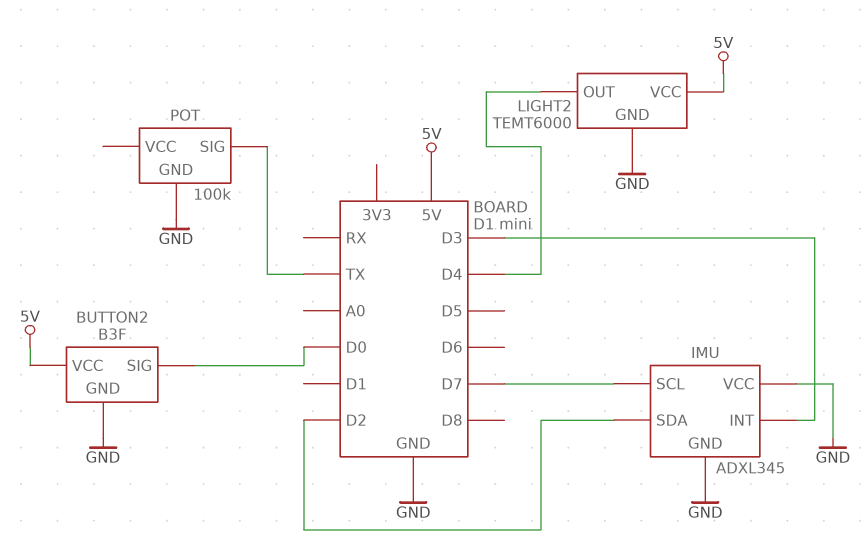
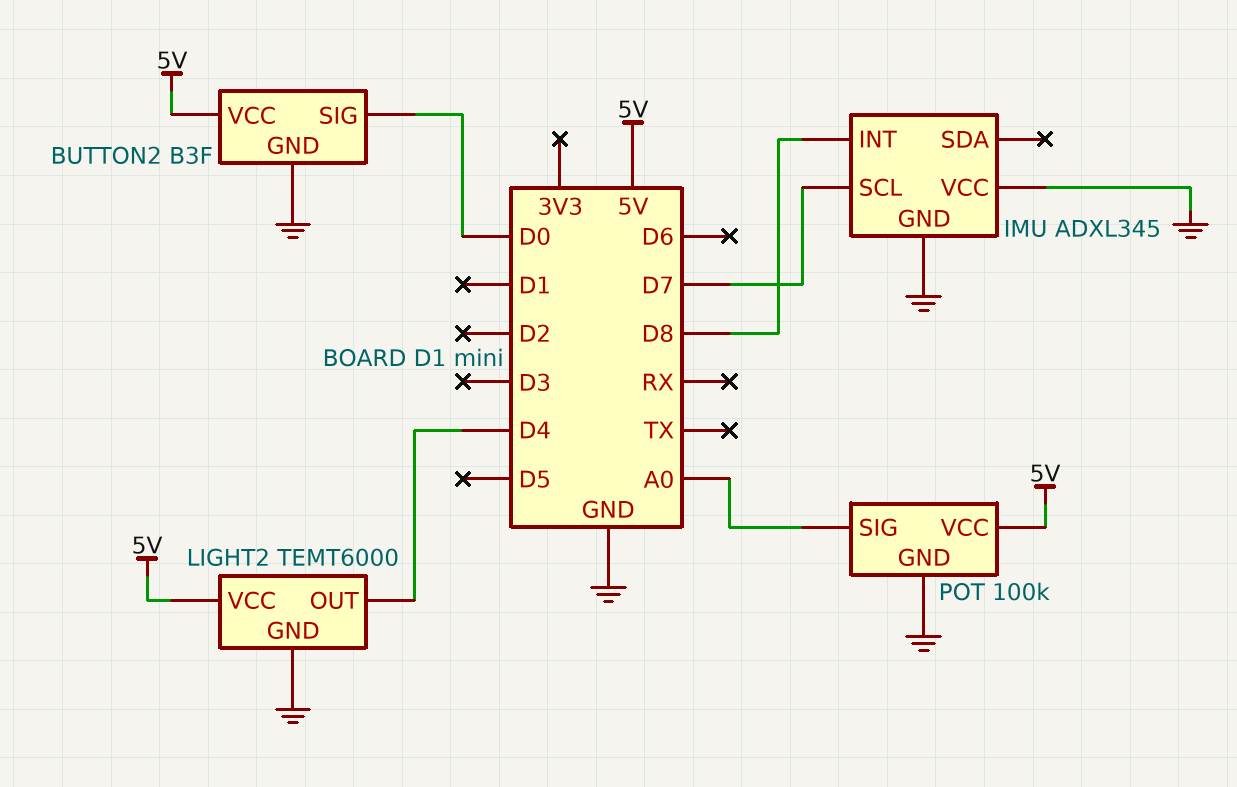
IMU pin INT: D3 -> D8
IMU pin SDA: D2 -> none
POT pin SIG: TX -> A0
POT pin VCC: none -> 5V

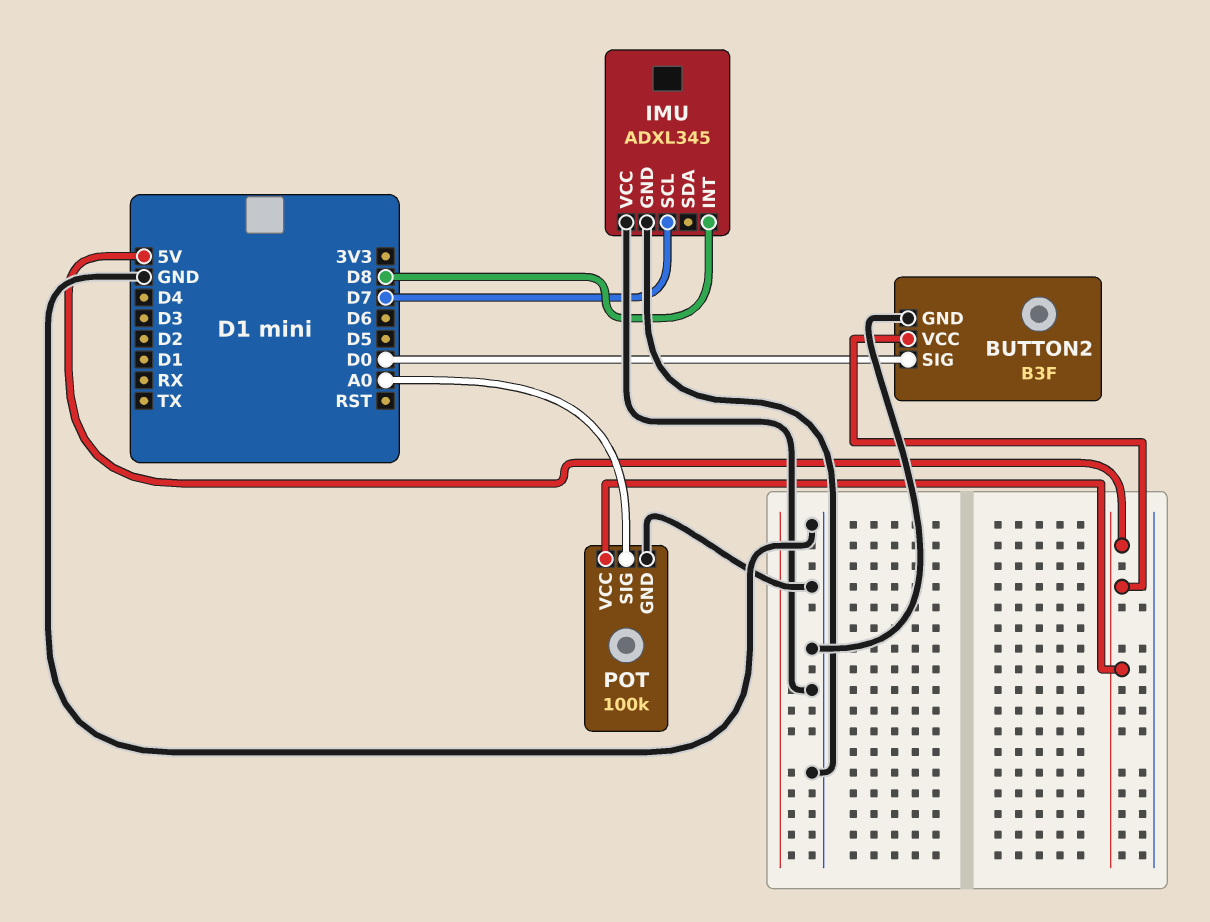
LIGHT2: TEMT6000 -> none
LIGHT2 pin GND: GND -> none
LIGHT2 pin OUT: D4 -> none
LIGHT2 pin VCC: 5V -> none

